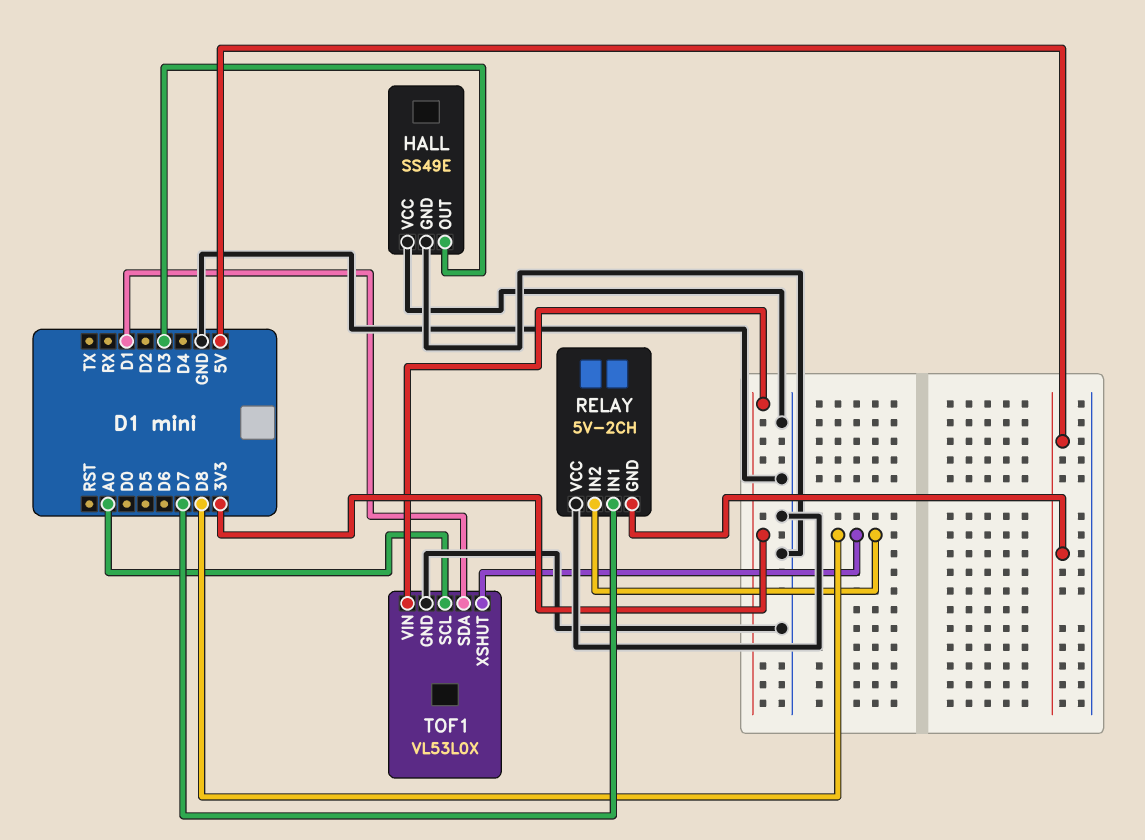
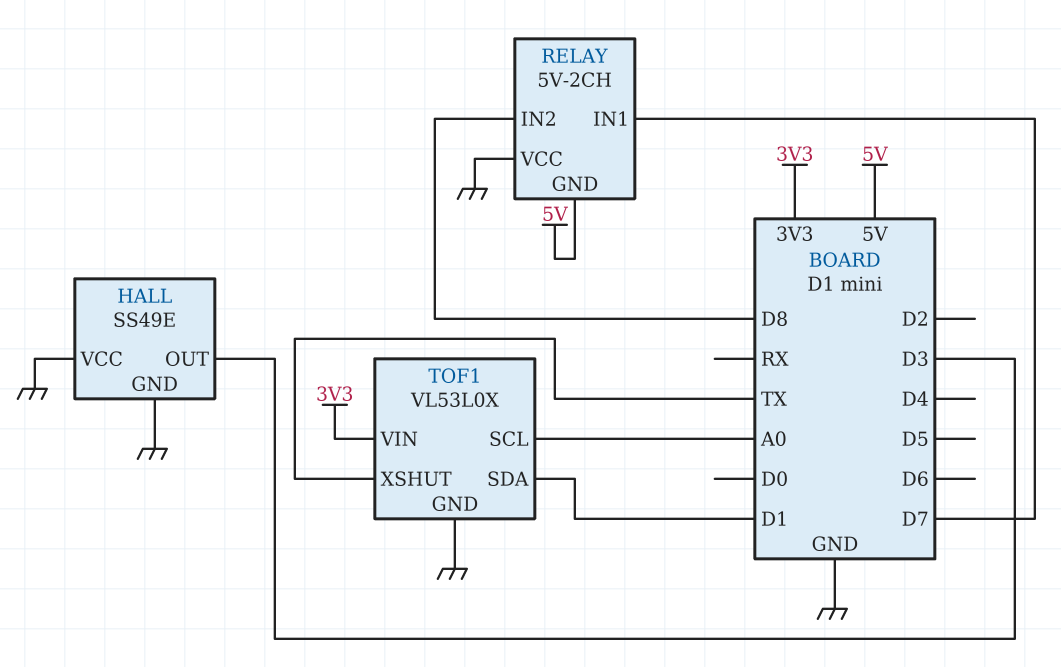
TOF1 pin XSHUT: D8 -> TX

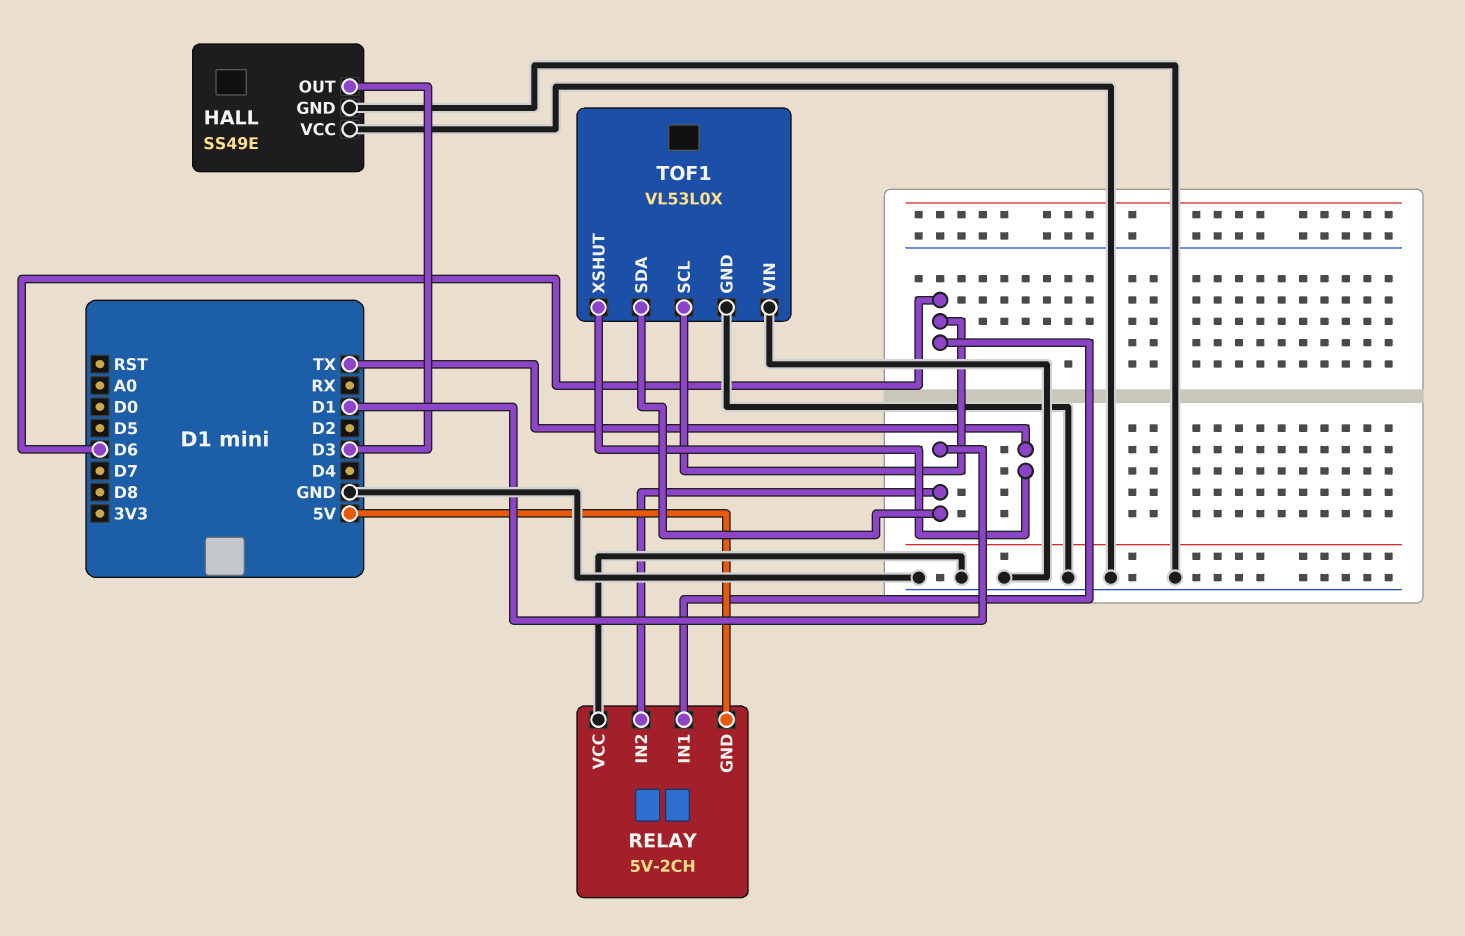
RELAY pin IN1: D7 -> D6
RELAY pin IN2: D8 -> D1
TOF1 pin SCL: A0 -> D6
TOF1 pin VIN: 3V3 -> GND

